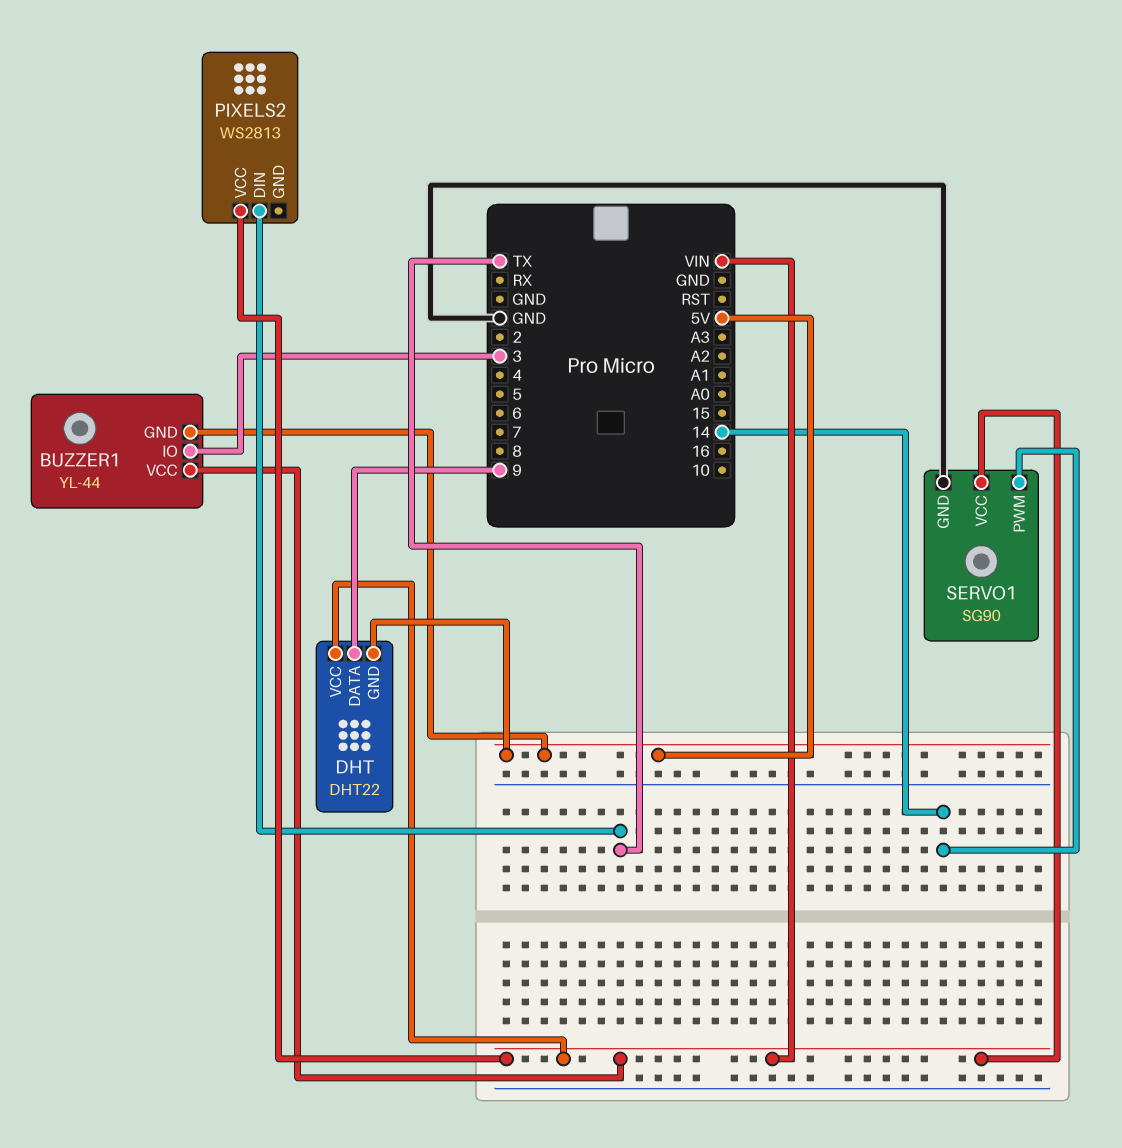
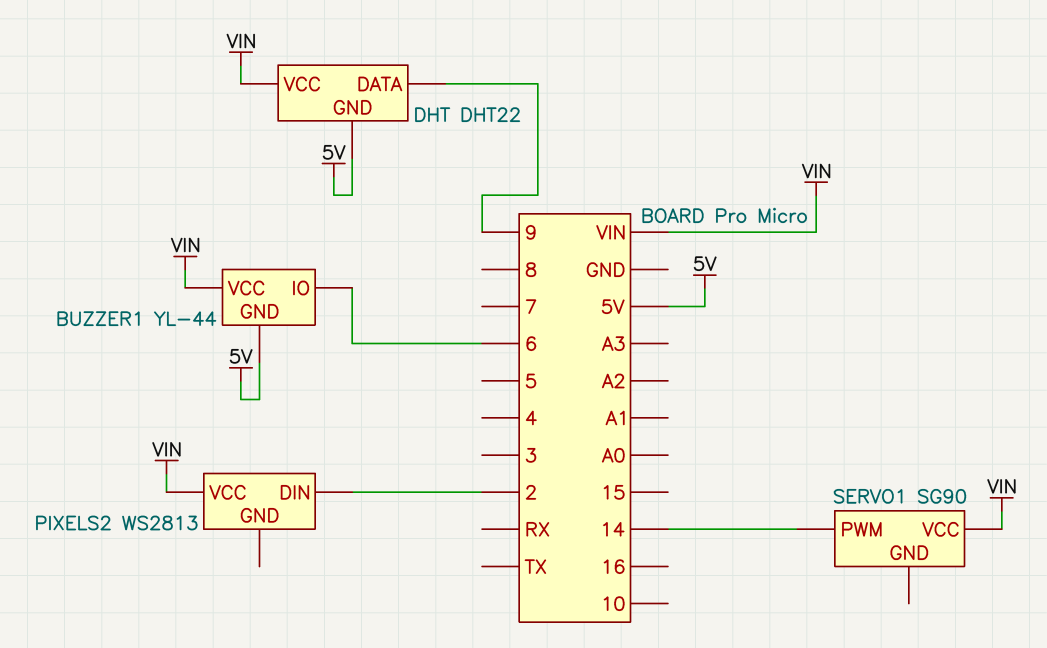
BUZZER1 pin IO: 3 -> 6
PIXELS2 pin DIN: TX -> 2
SERVO1 pin GND: GND -> none

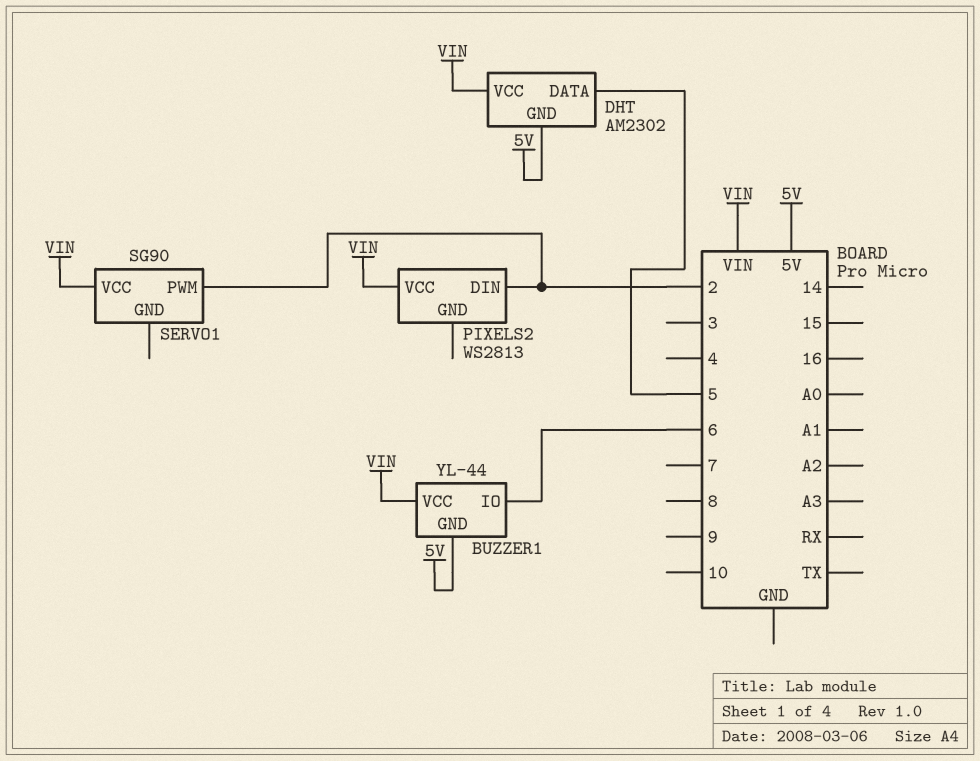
DHT: DHT22 -> AM2302
DHT pin DATA: 9 -> 5
SERVO1 pin PWM: 14 -> 2

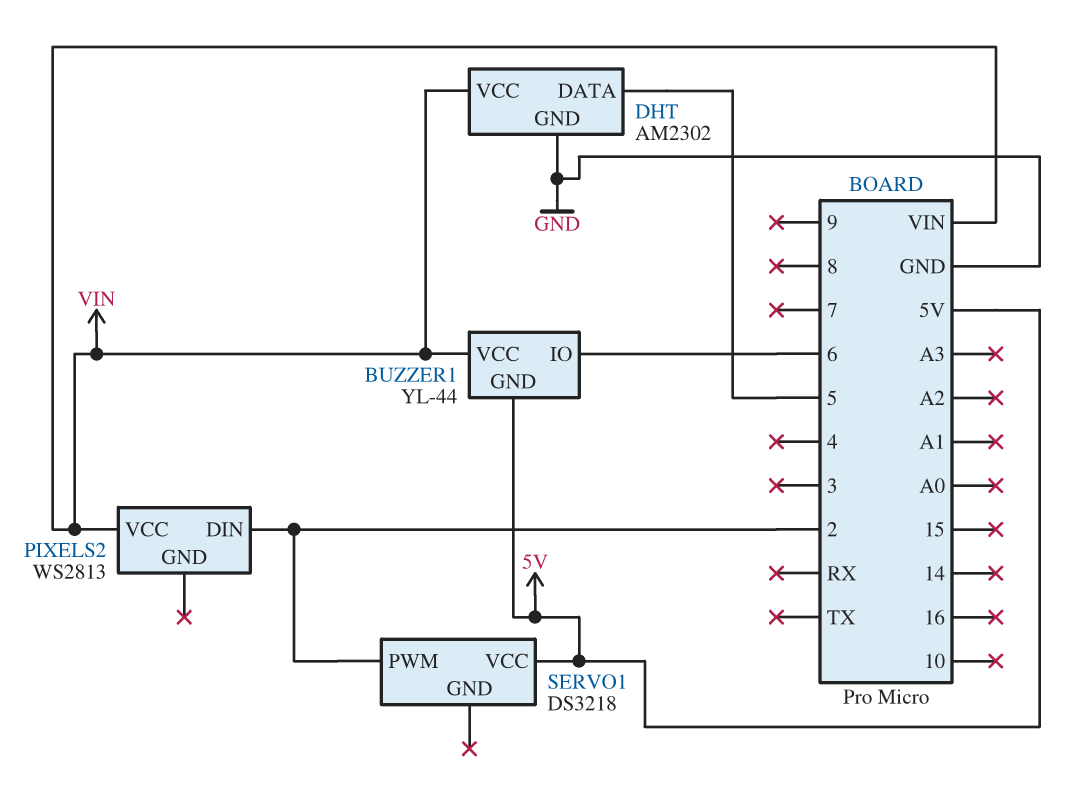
DHT pin GND: 5V -> GND
SERVO1: SG90 -> DS3218
SERVO1 pin VCC: VIN -> 5V

